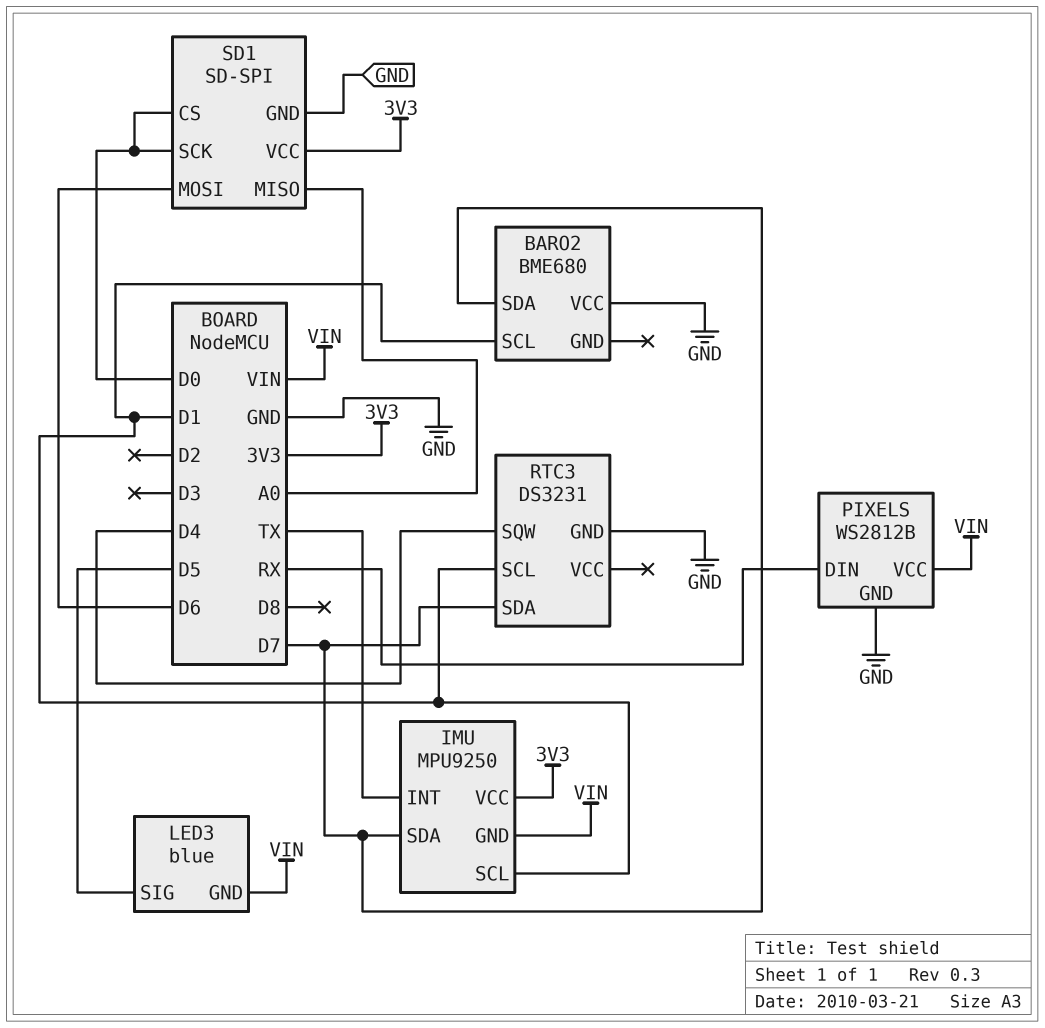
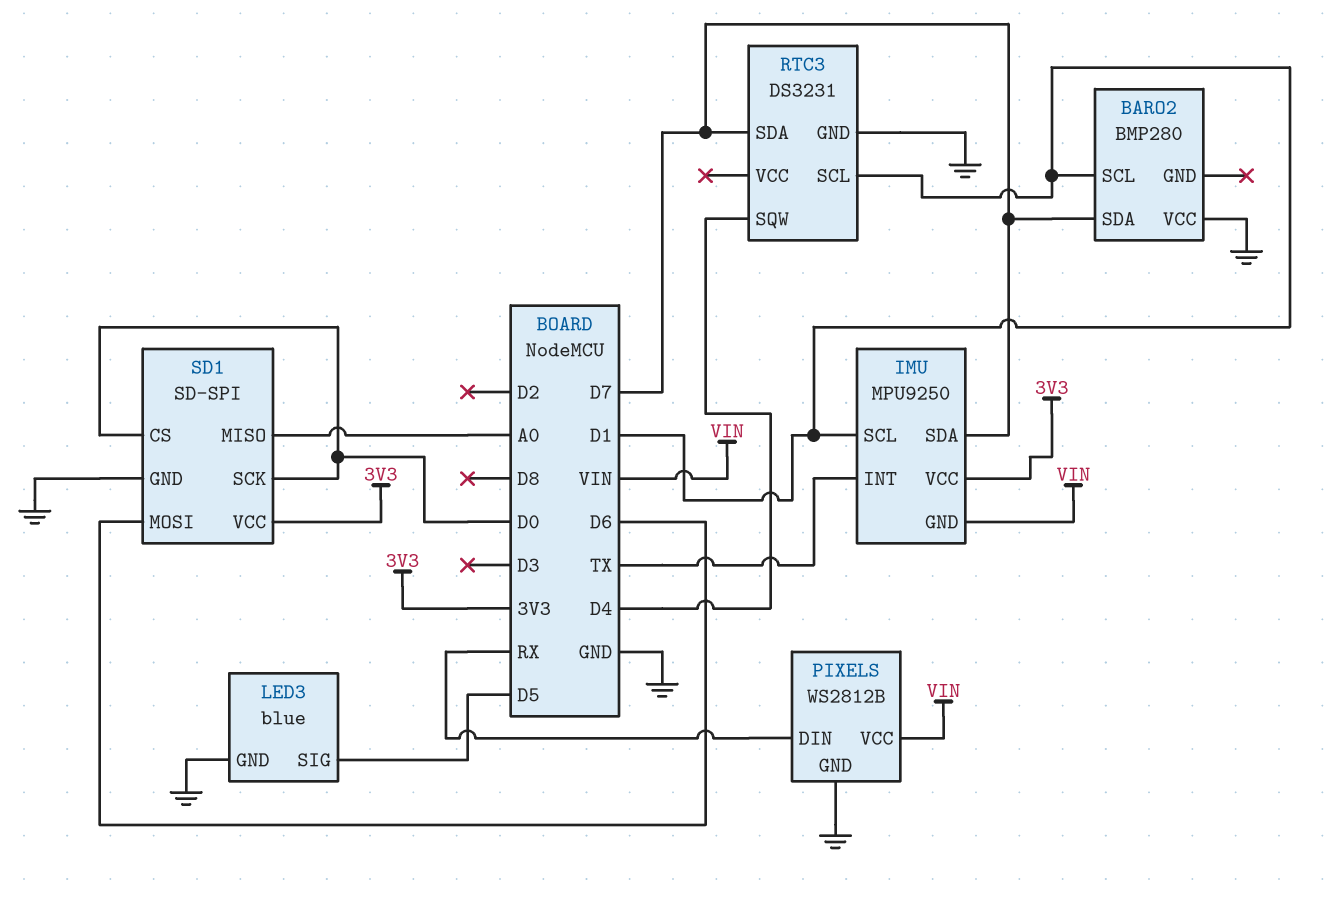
BARO2: BME680 -> BMP280
LED3 pin GND: VIN -> GND

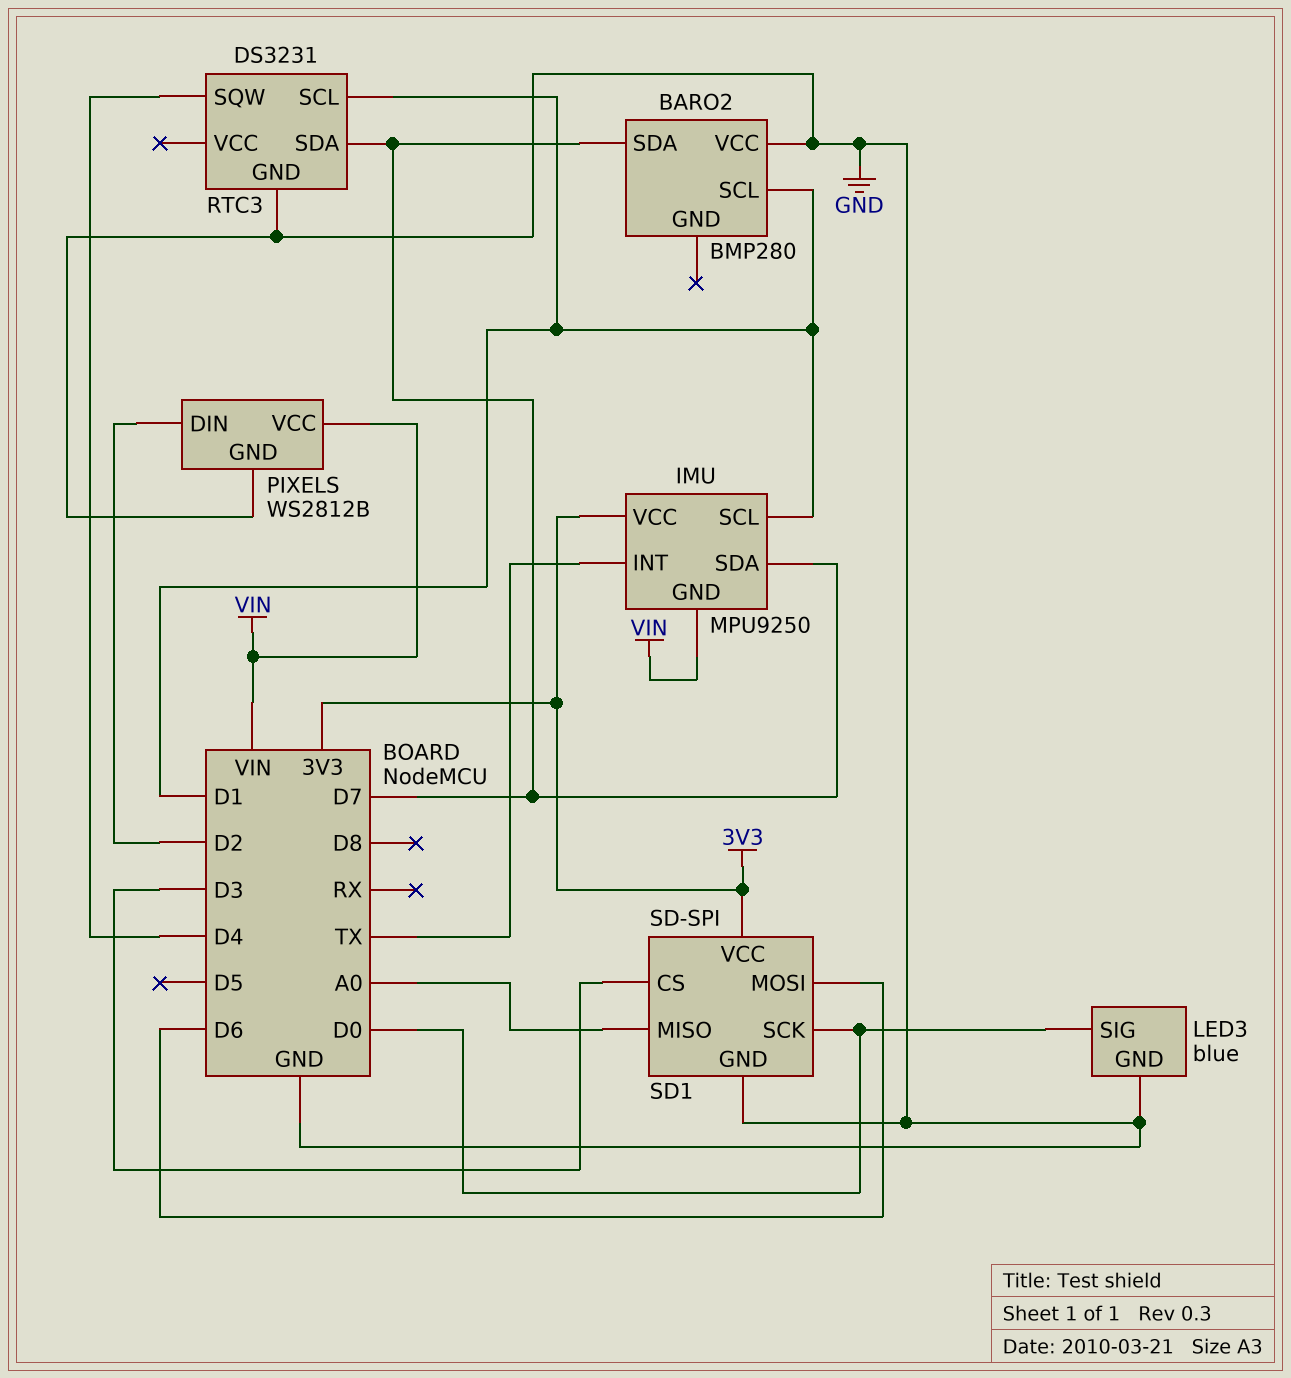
LED3 pin SIG: D5 -> D0
PIXELS pin DIN: RX -> D2
SD1 pin CS: D0 -> D3

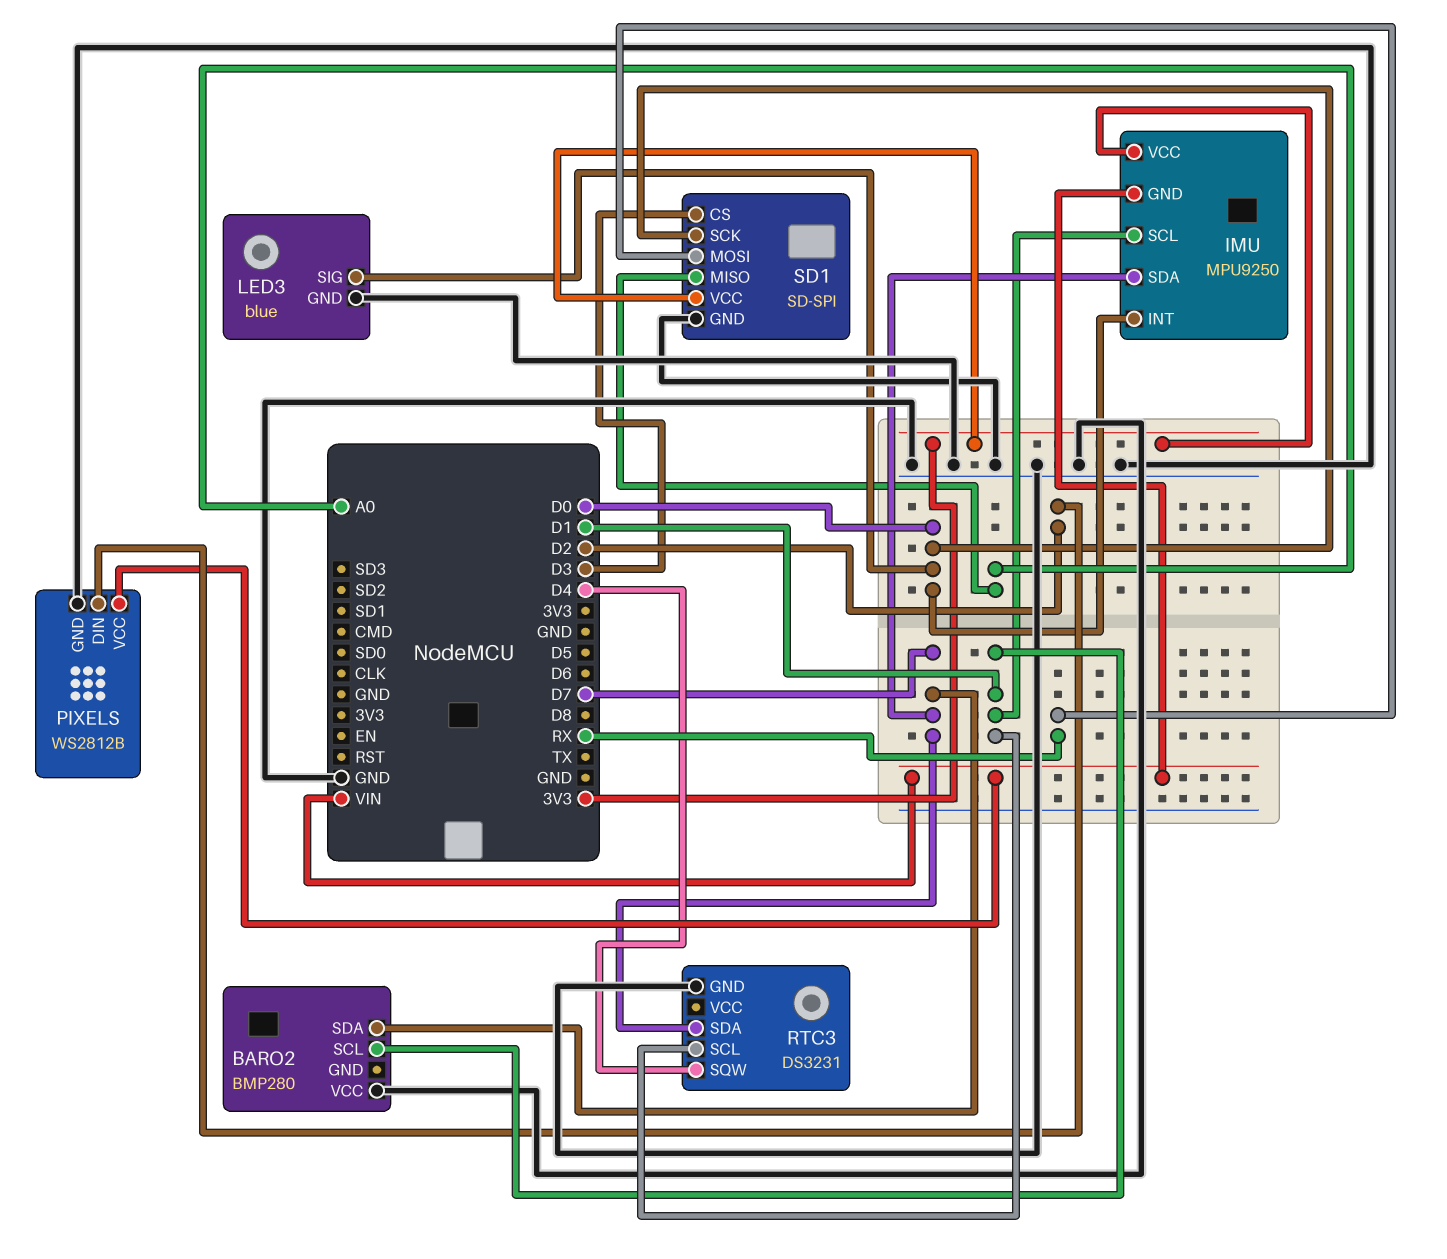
IMU pin INT: TX -> D0
SD1 pin MOSI: D6 -> RX

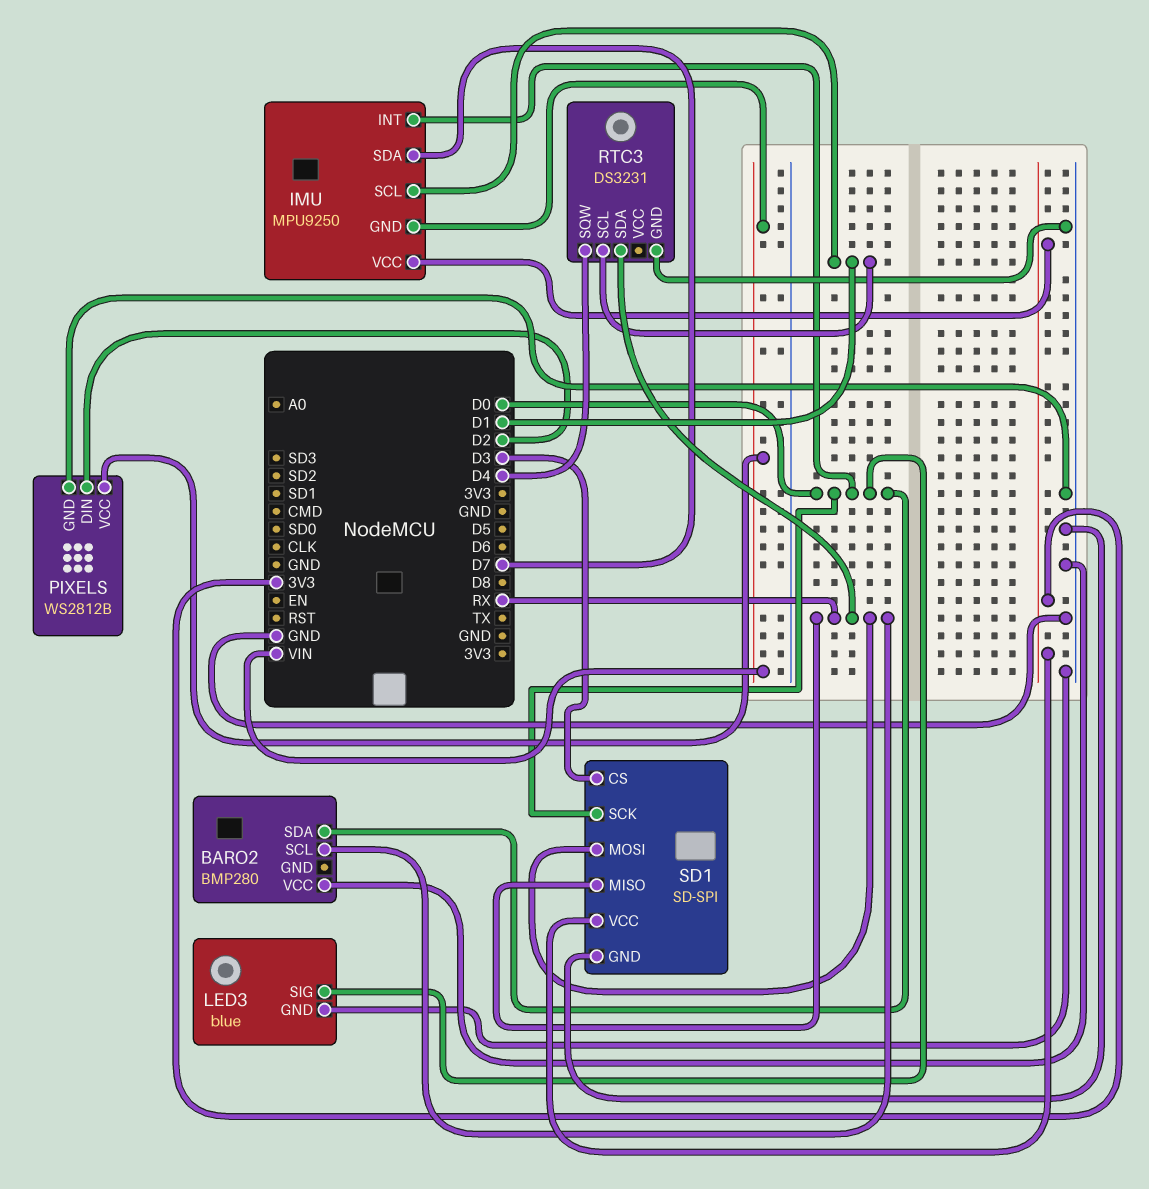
BARO2 pin SCL: D1 -> RX
BARO2 pin SDA: D7 -> D0
RTC3 pin SDA: D7 -> RX
SD1 pin MISO: A0 -> RX

